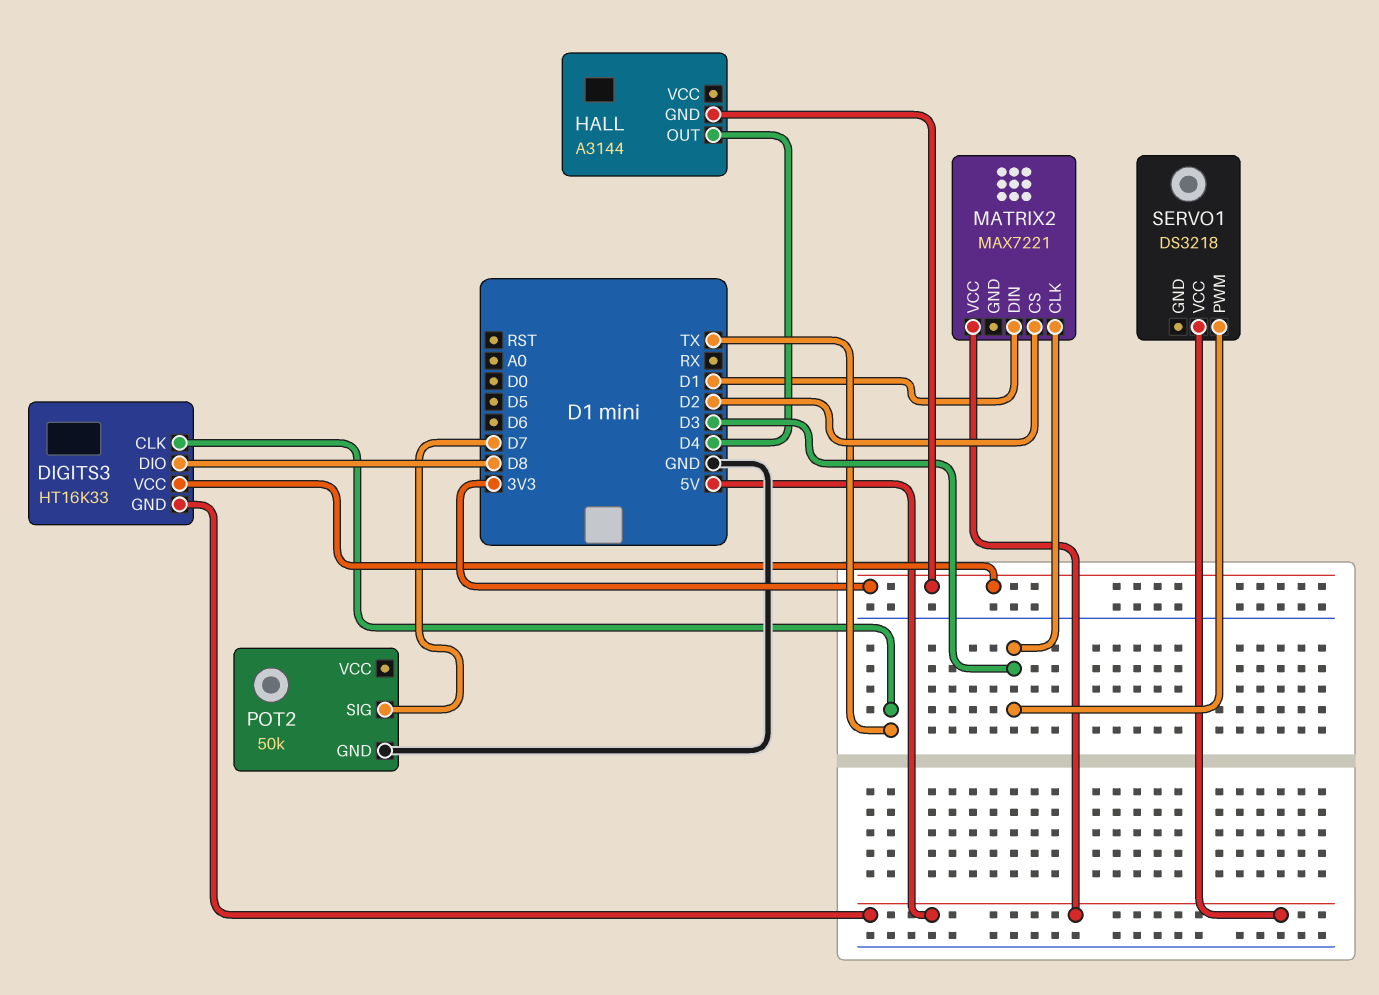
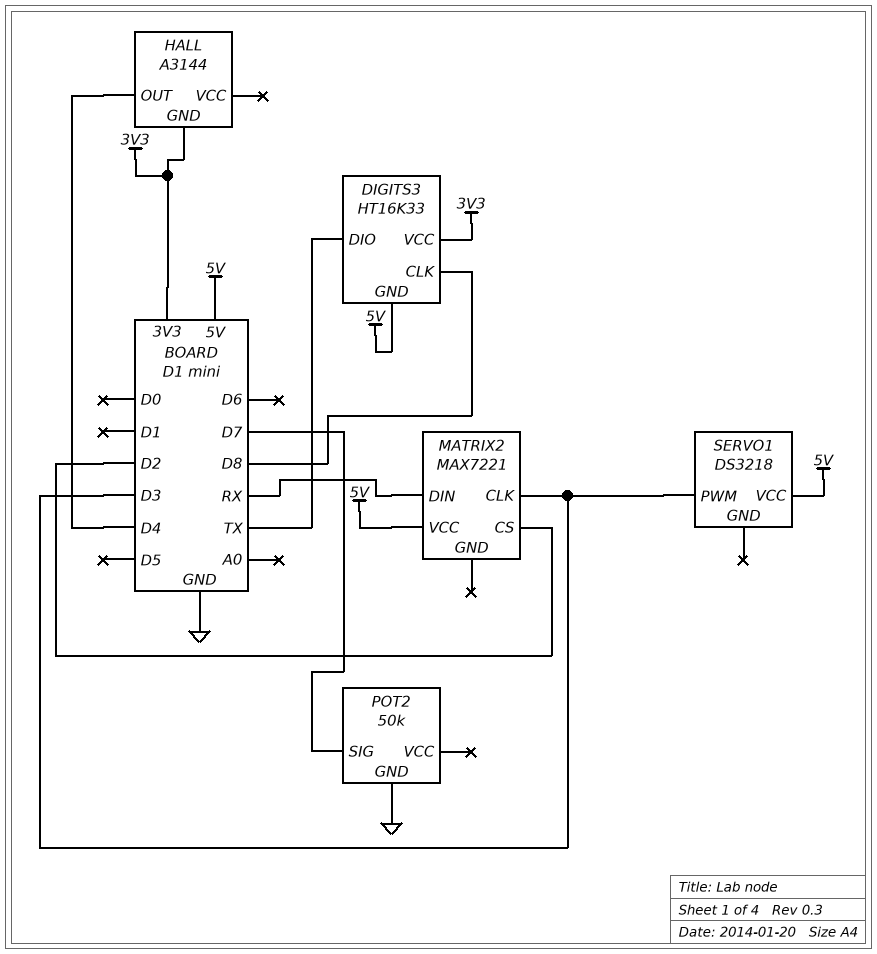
DIGITS3 pin CLK: TX -> D8
DIGITS3 pin DIO: D8 -> TX
MATRIX2 pin DIN: D1 -> RX

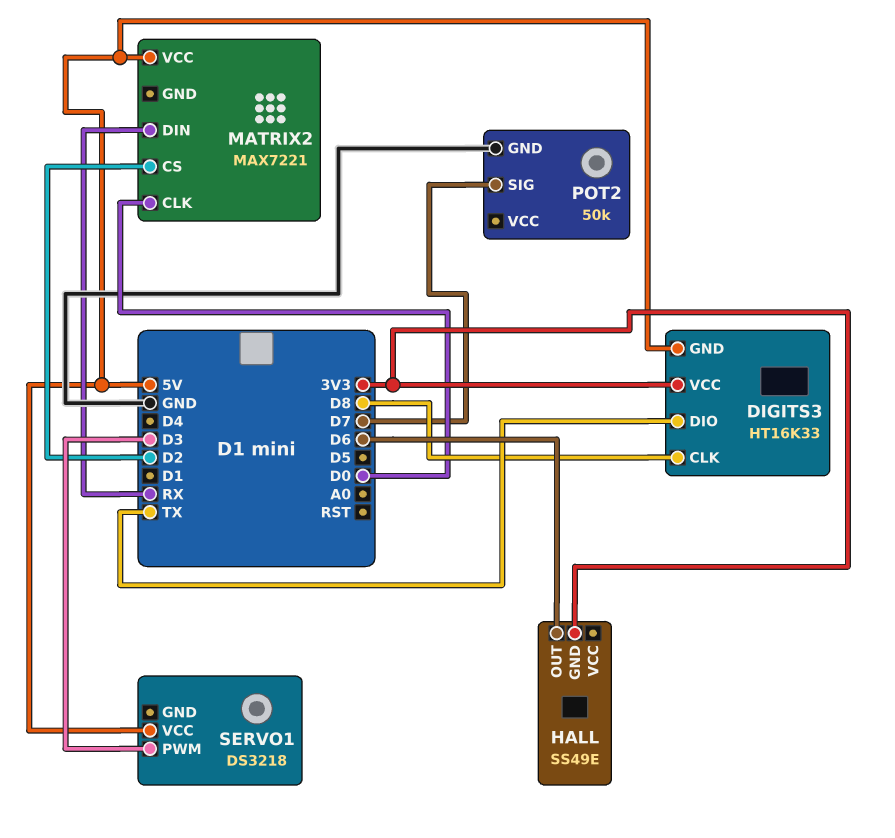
HALL: A3144 -> SS49E
HALL pin OUT: D4 -> D6
MATRIX2 pin CLK: D3 -> D0

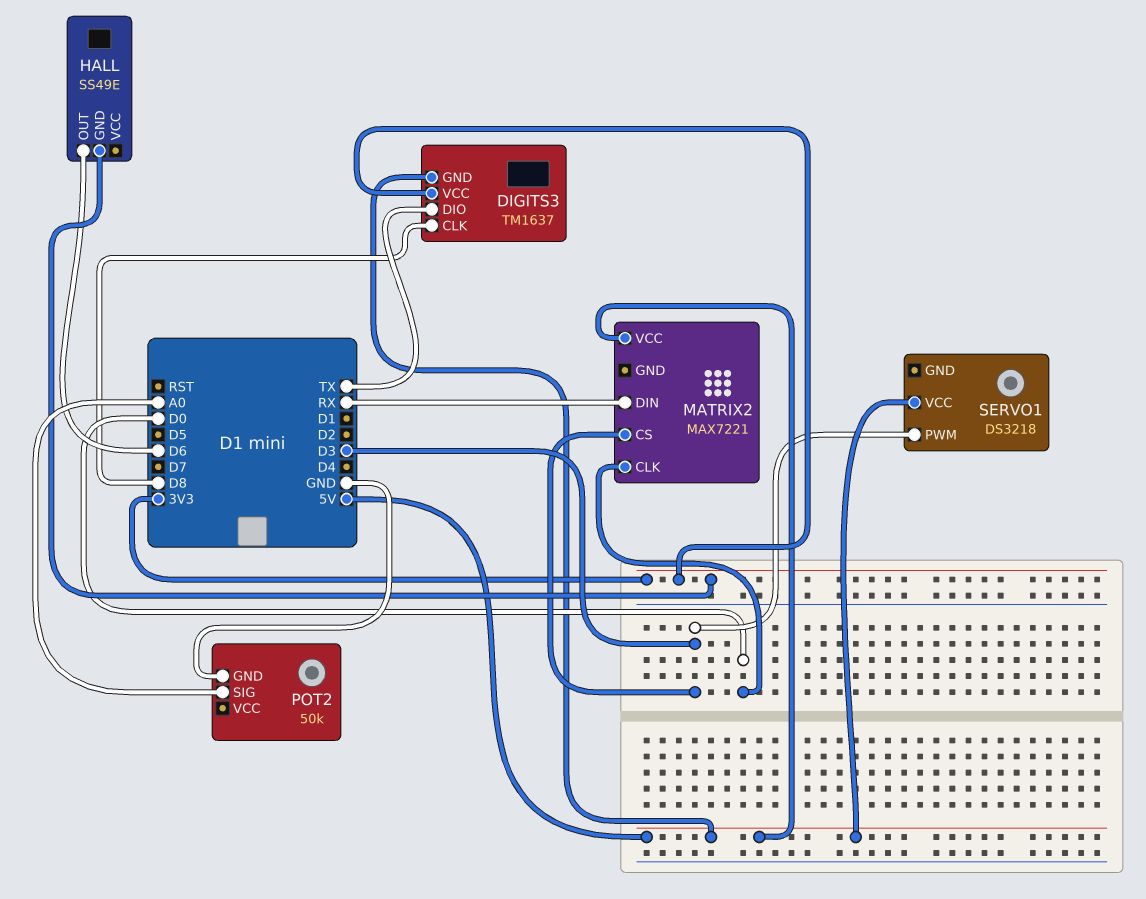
DIGITS3: HT16K33 -> TM1637
MATRIX2 pin CS: D2 -> D3
POT2 pin SIG: D7 -> A0

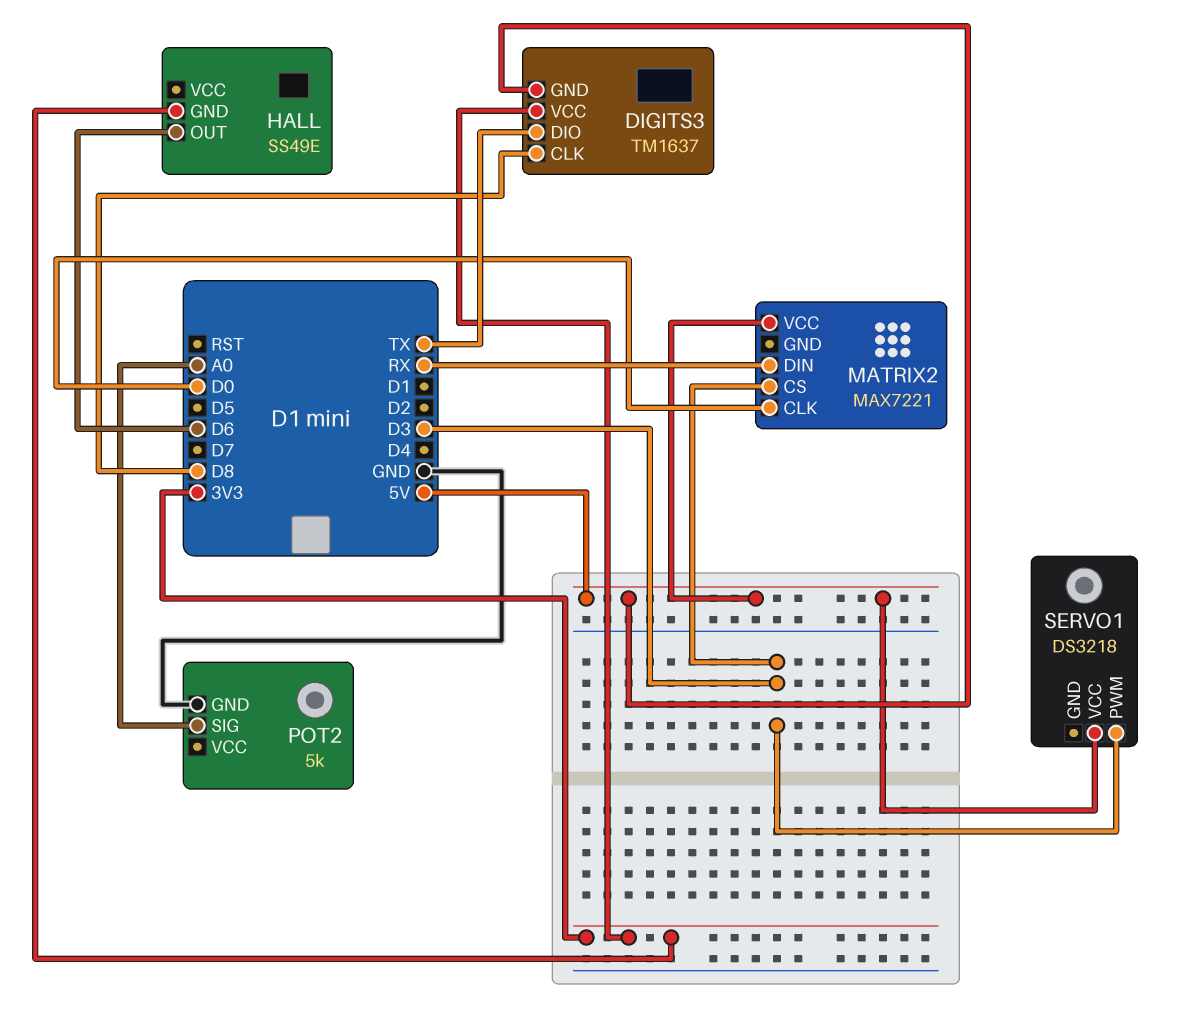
POT2: 50k -> 5k

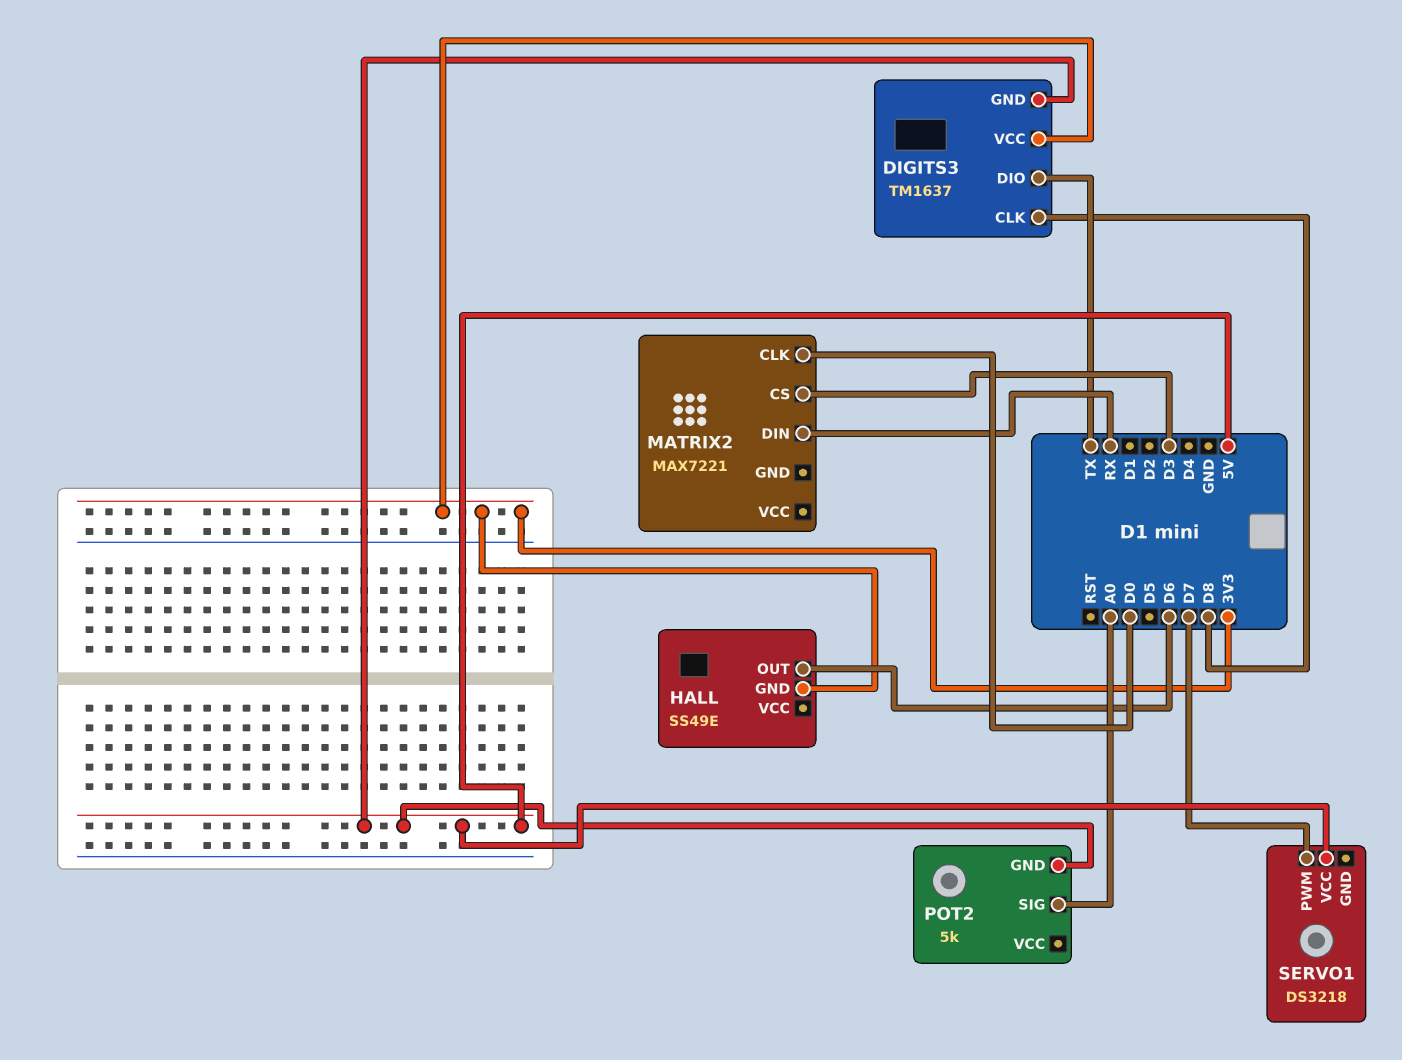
MATRIX2 pin VCC: 5V -> none
POT2 pin GND: GND -> 5V
SERVO1 pin PWM: D3 -> D7

